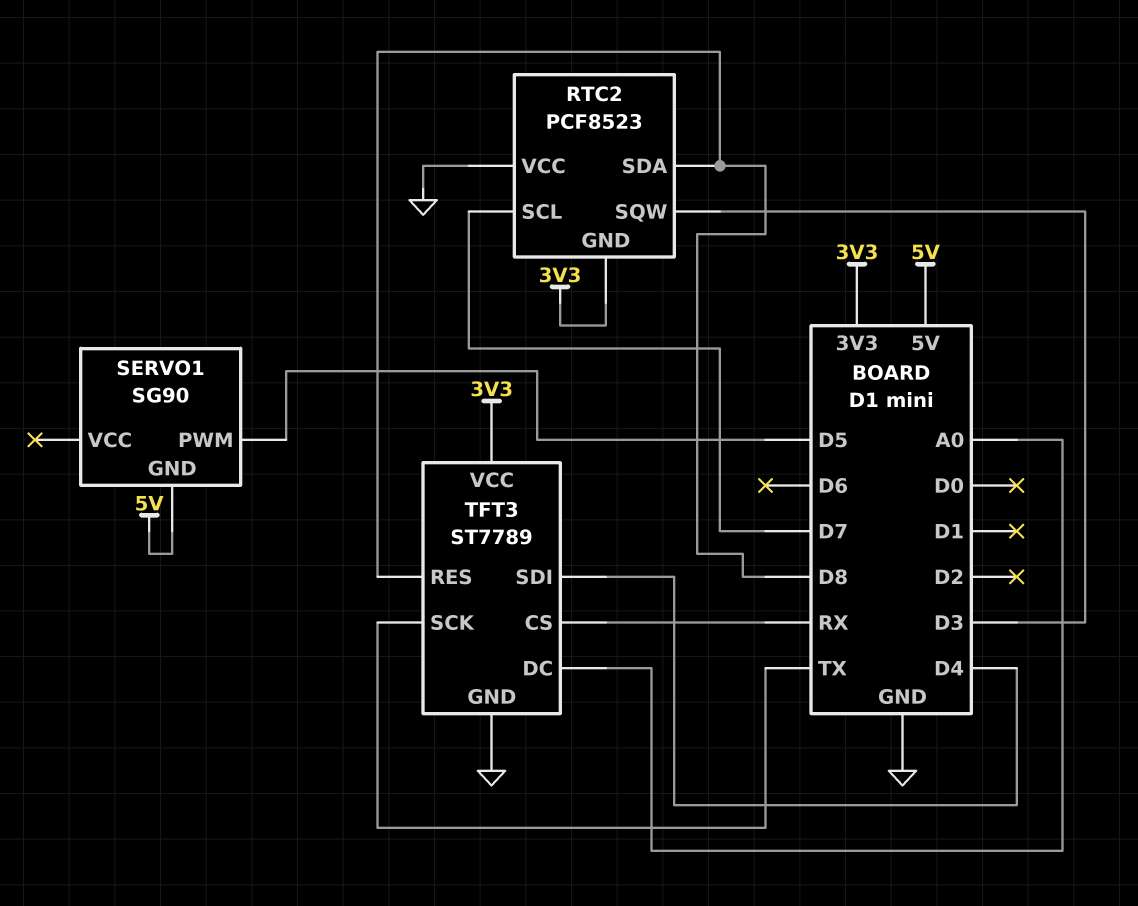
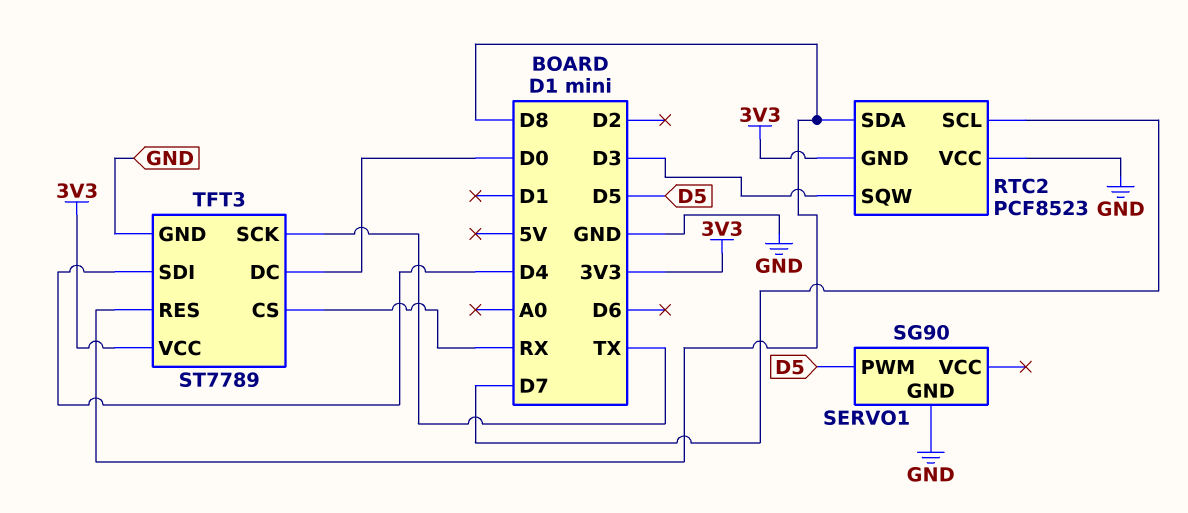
SERVO1 pin GND: 5V -> GND
TFT3 pin DC: A0 -> D0

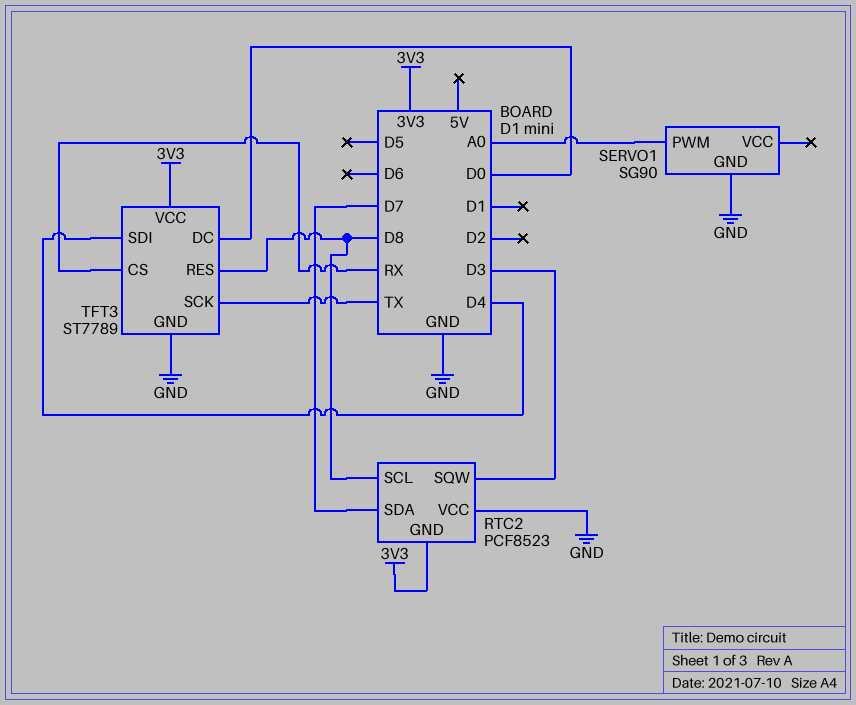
RTC2 pin SCL: D7 -> D8
RTC2 pin SDA: D8 -> D7
SERVO1 pin PWM: D5 -> A0

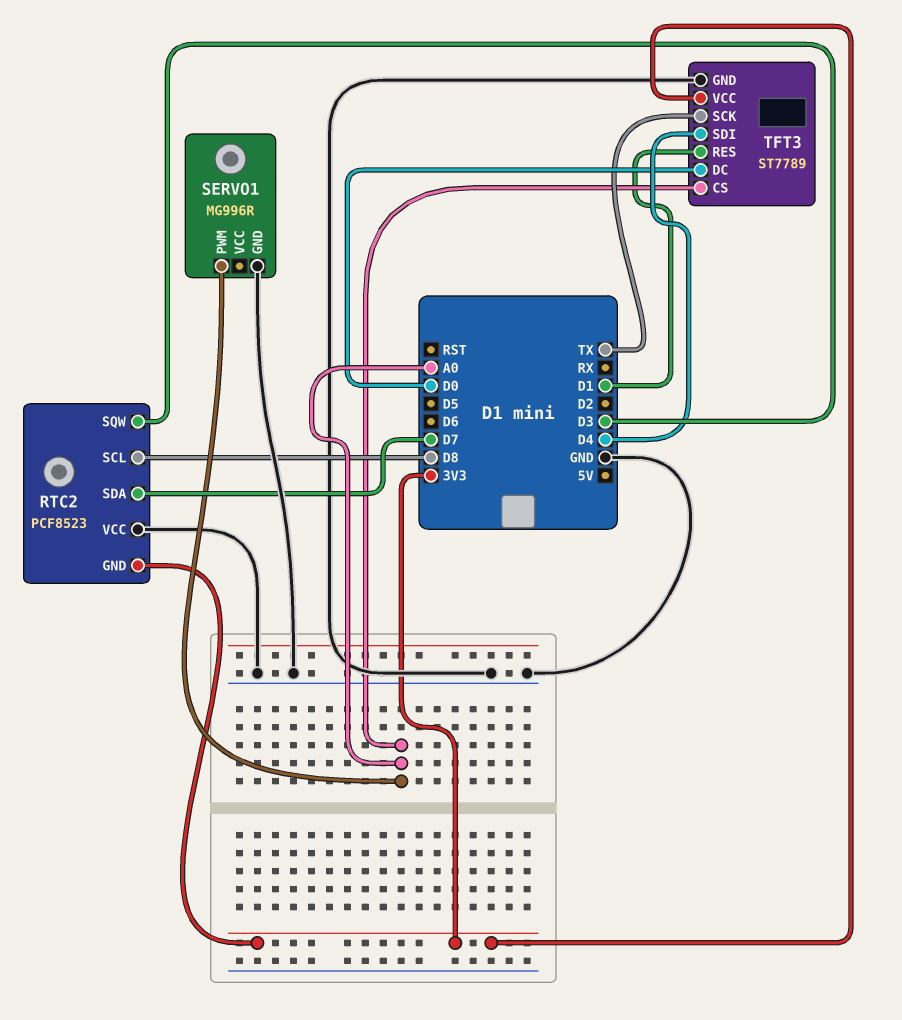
SERVO1: SG90 -> MG996R
TFT3 pin CS: RX -> A0
TFT3 pin RES: D8 -> D1

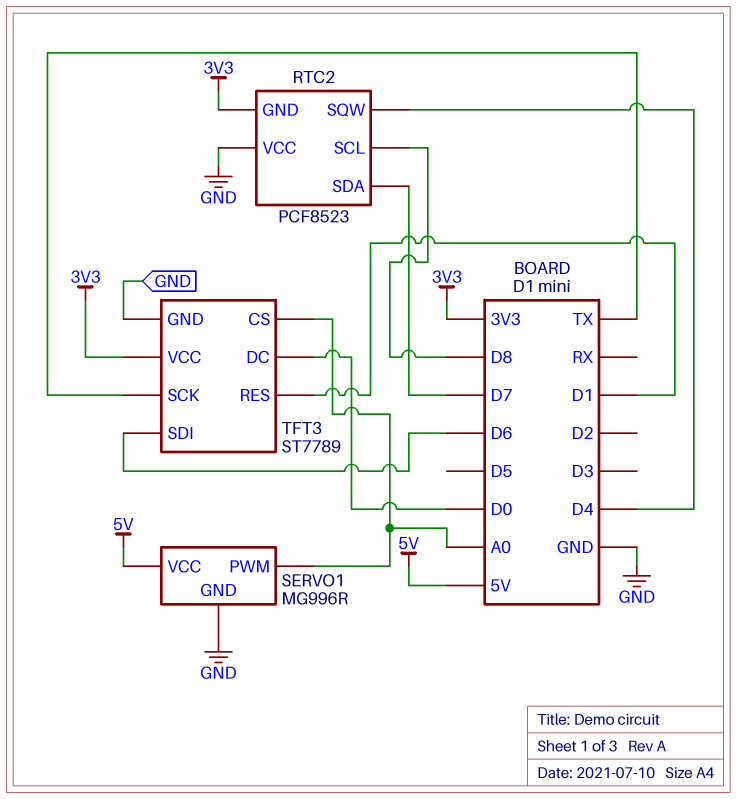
RTC2 pin SQW: D3 -> D4
SERVO1 pin VCC: none -> 5V
TFT3 pin SDI: D4 -> D6

